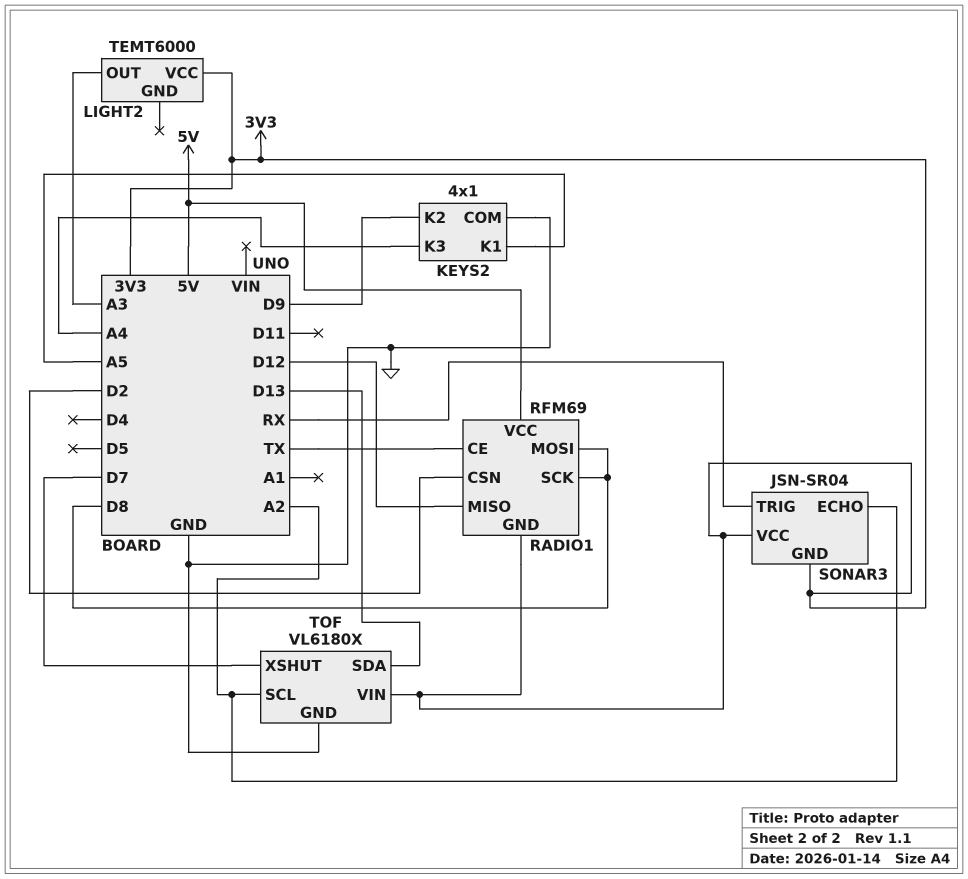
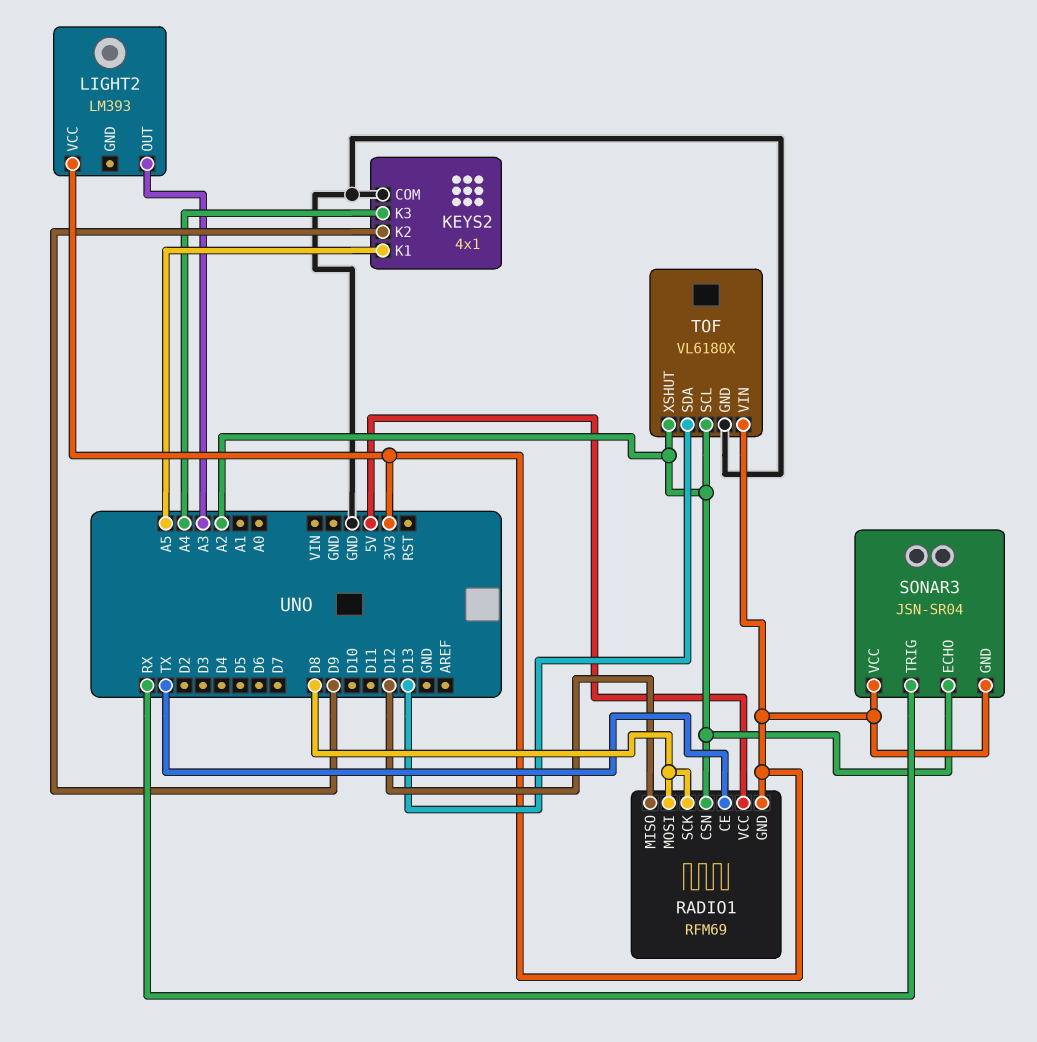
LIGHT2: TEMT6000 -> LM393
RADIO1 pin CSN: D2 -> A2
TOF pin XSHUT: D7 -> A2

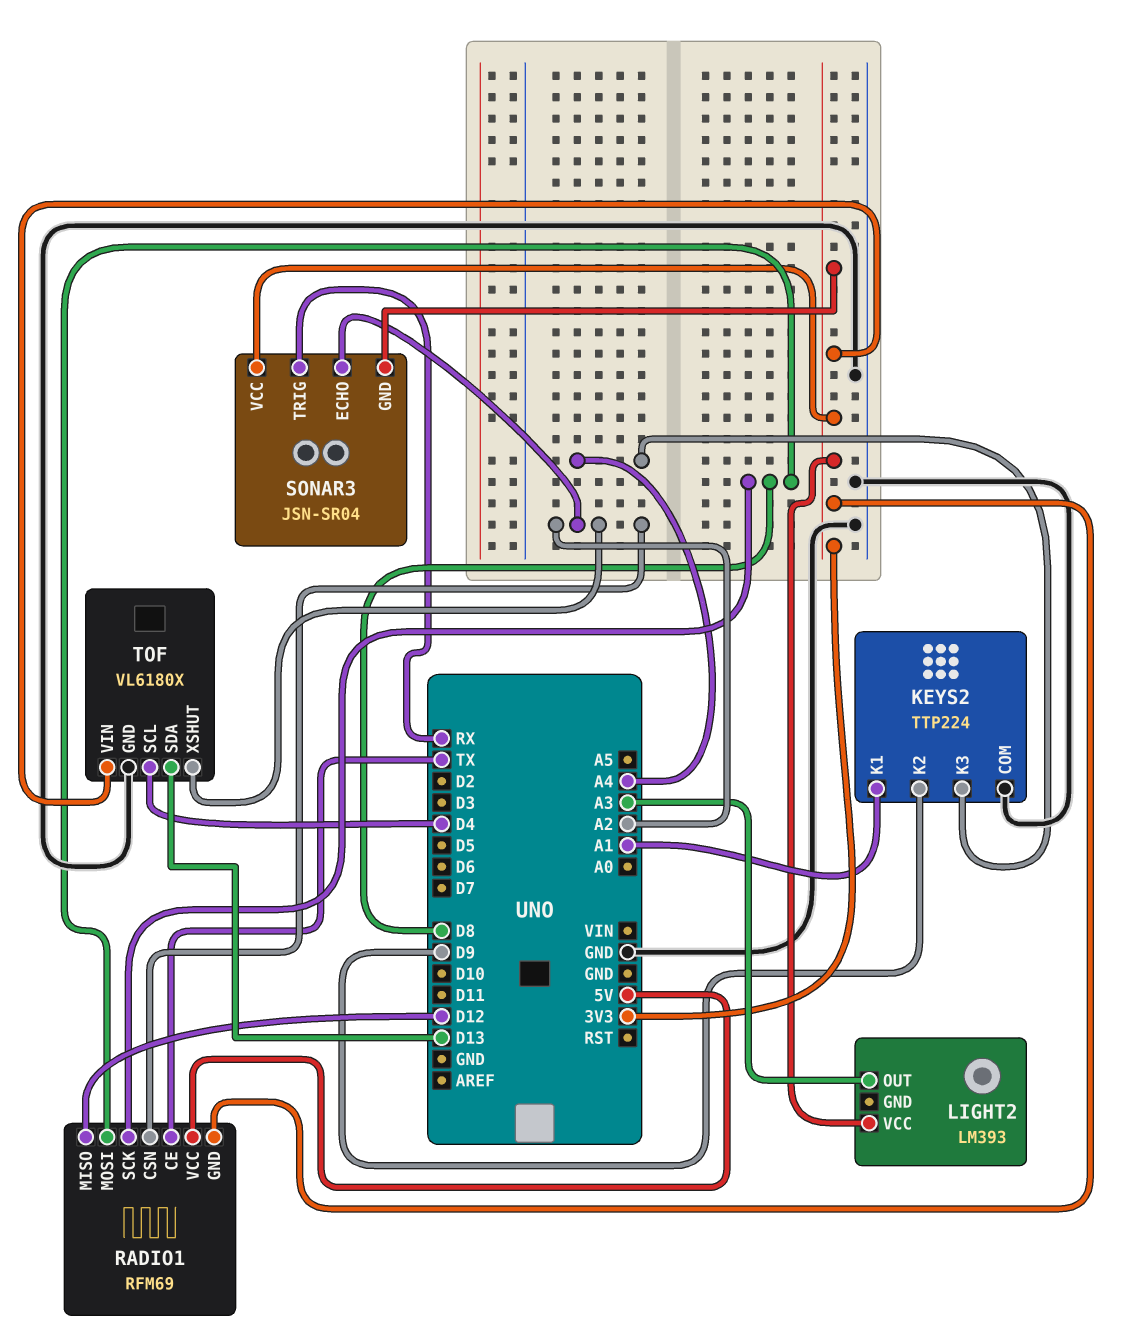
KEYS2: 4x1 -> TTP224
KEYS2 pin K1: A5 -> A1
TOF pin SCL: A2 -> D4

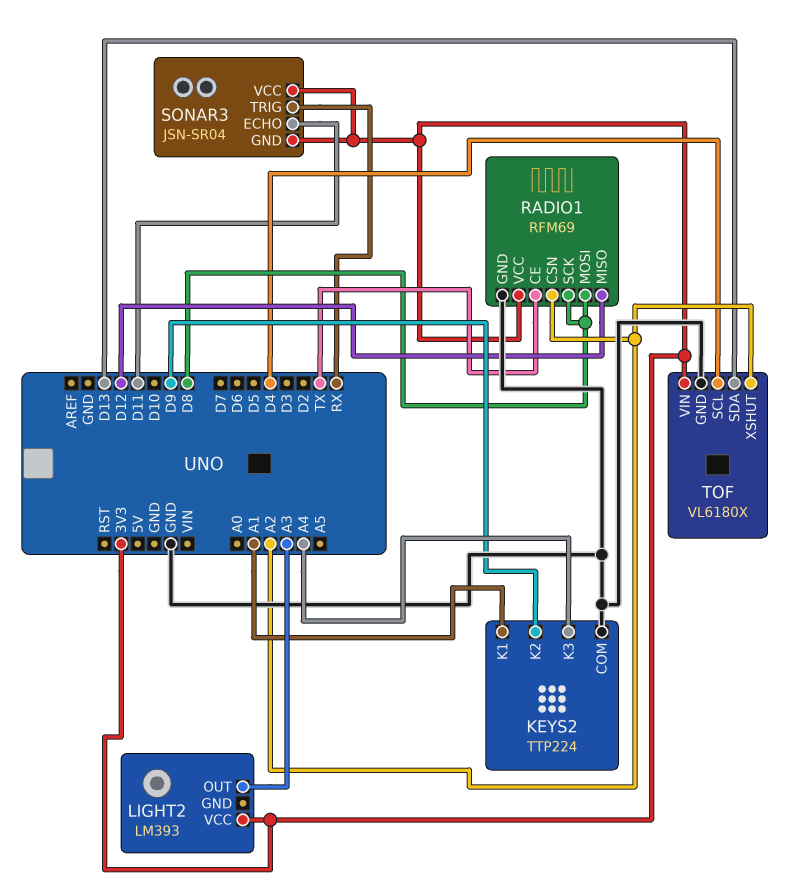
RADIO1 pin GND: 3V3 -> GND
RADIO1 pin VCC: 5V -> 3V3
SONAR3 pin ECHO: A2 -> D11

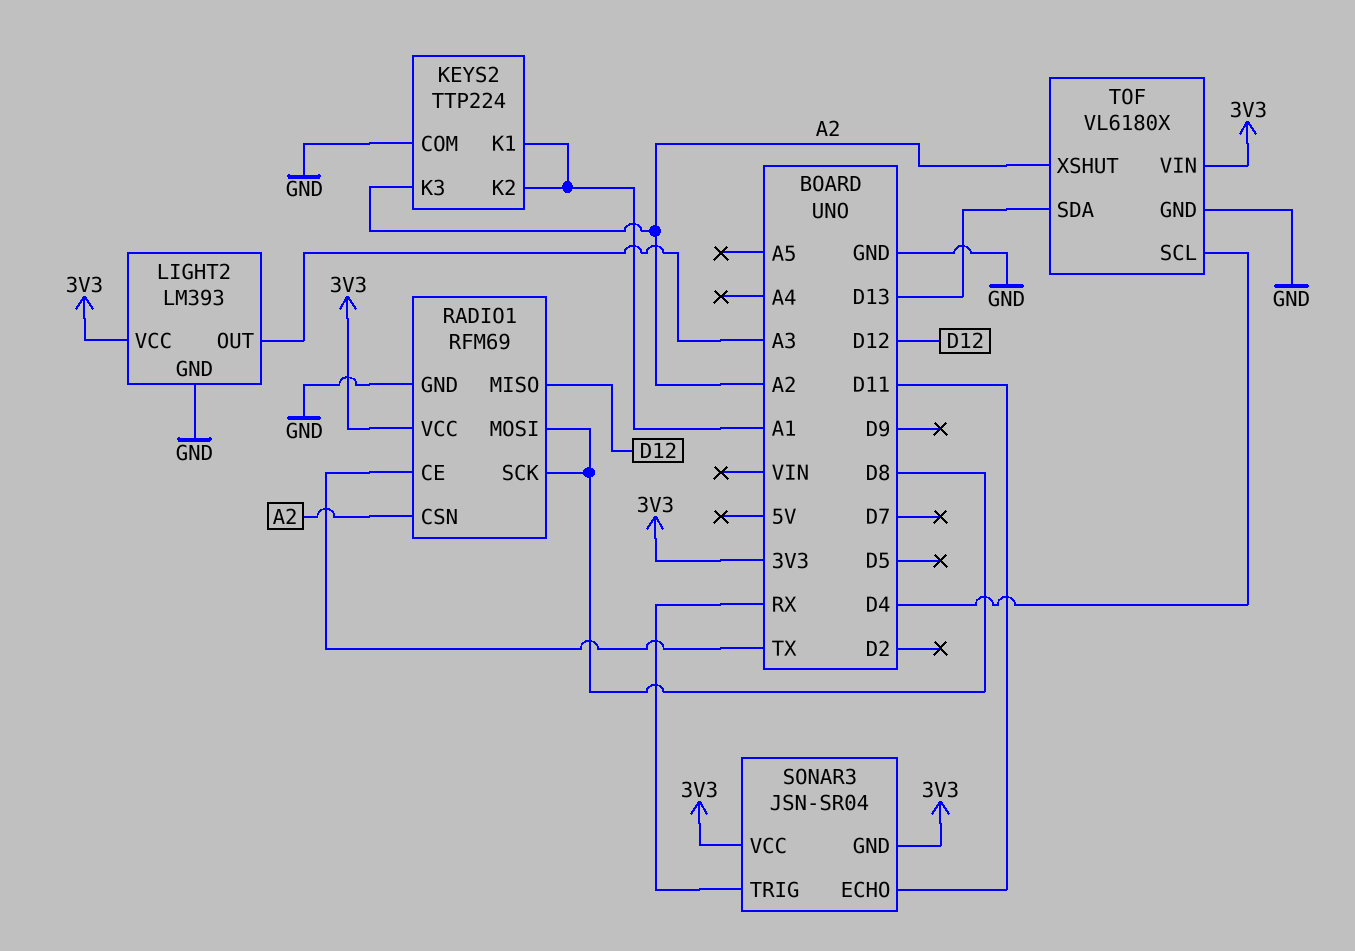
KEYS2 pin K2: D9 -> A1
KEYS2 pin K3: A4 -> A2
LIGHT2 pin GND: none -> GND

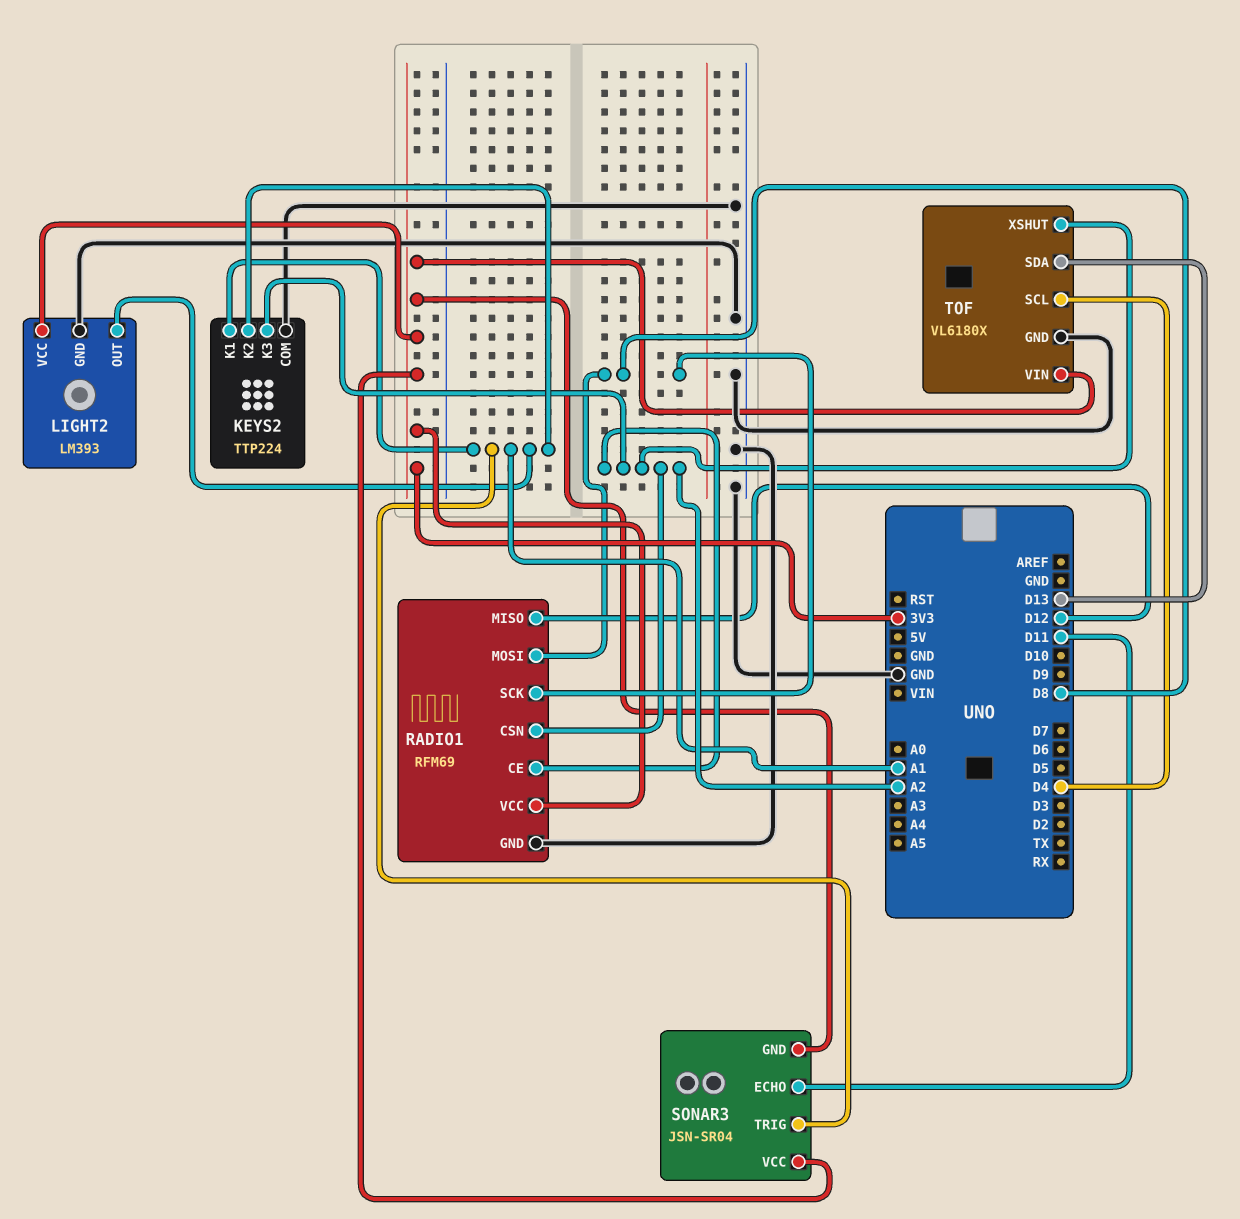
LIGHT2 pin OUT: A3 -> A1
RADIO1 pin CE: TX -> A2
SONAR3 pin TRIG: RX -> A1

